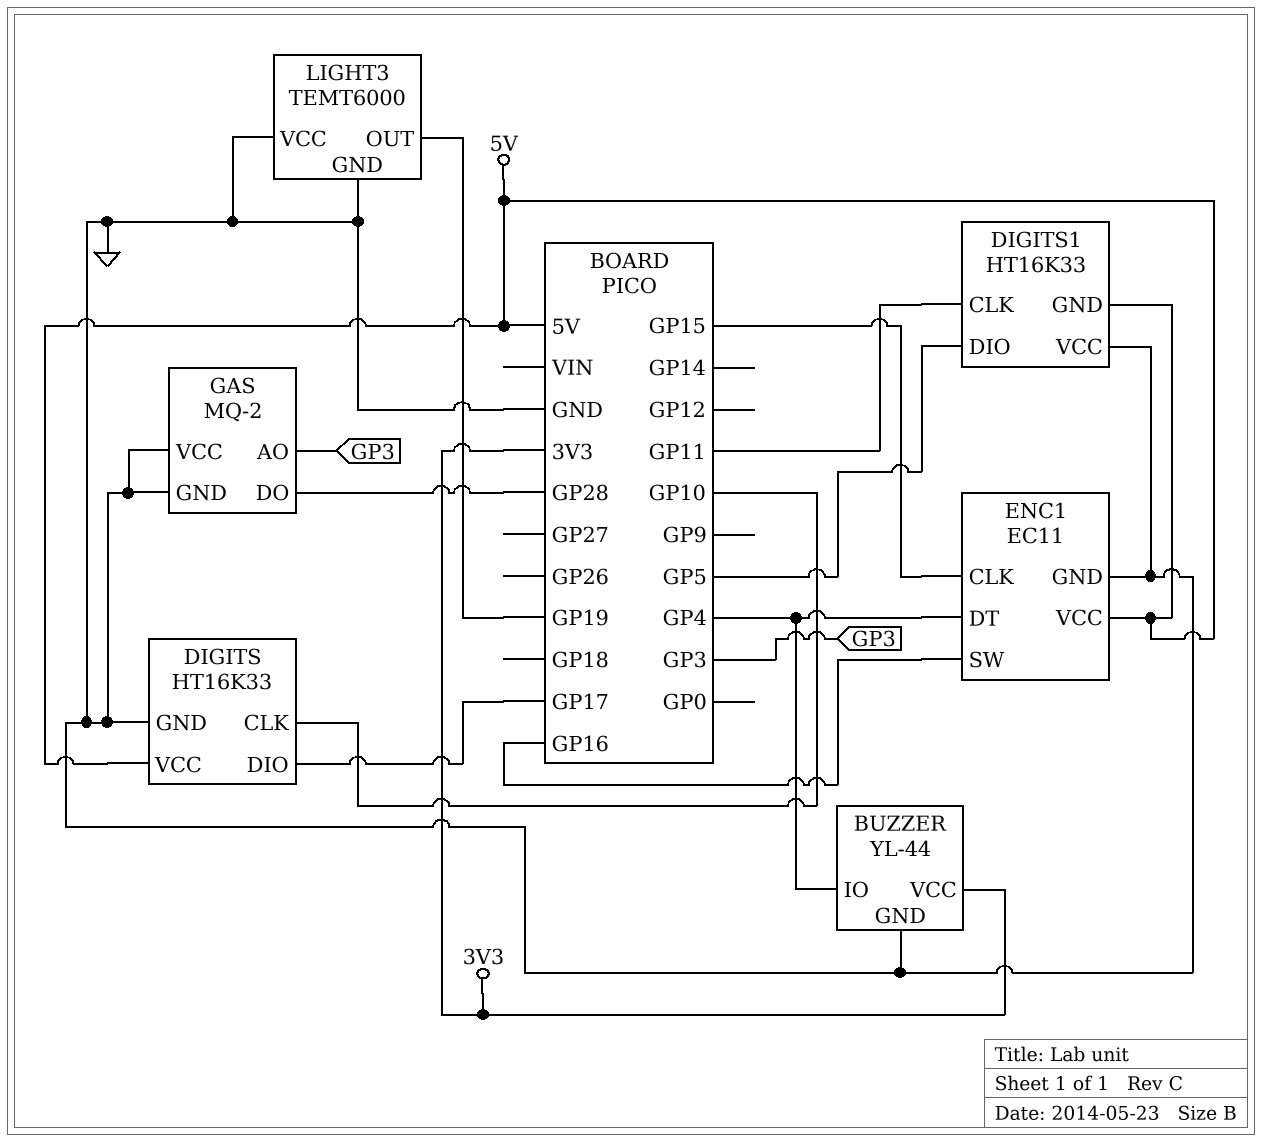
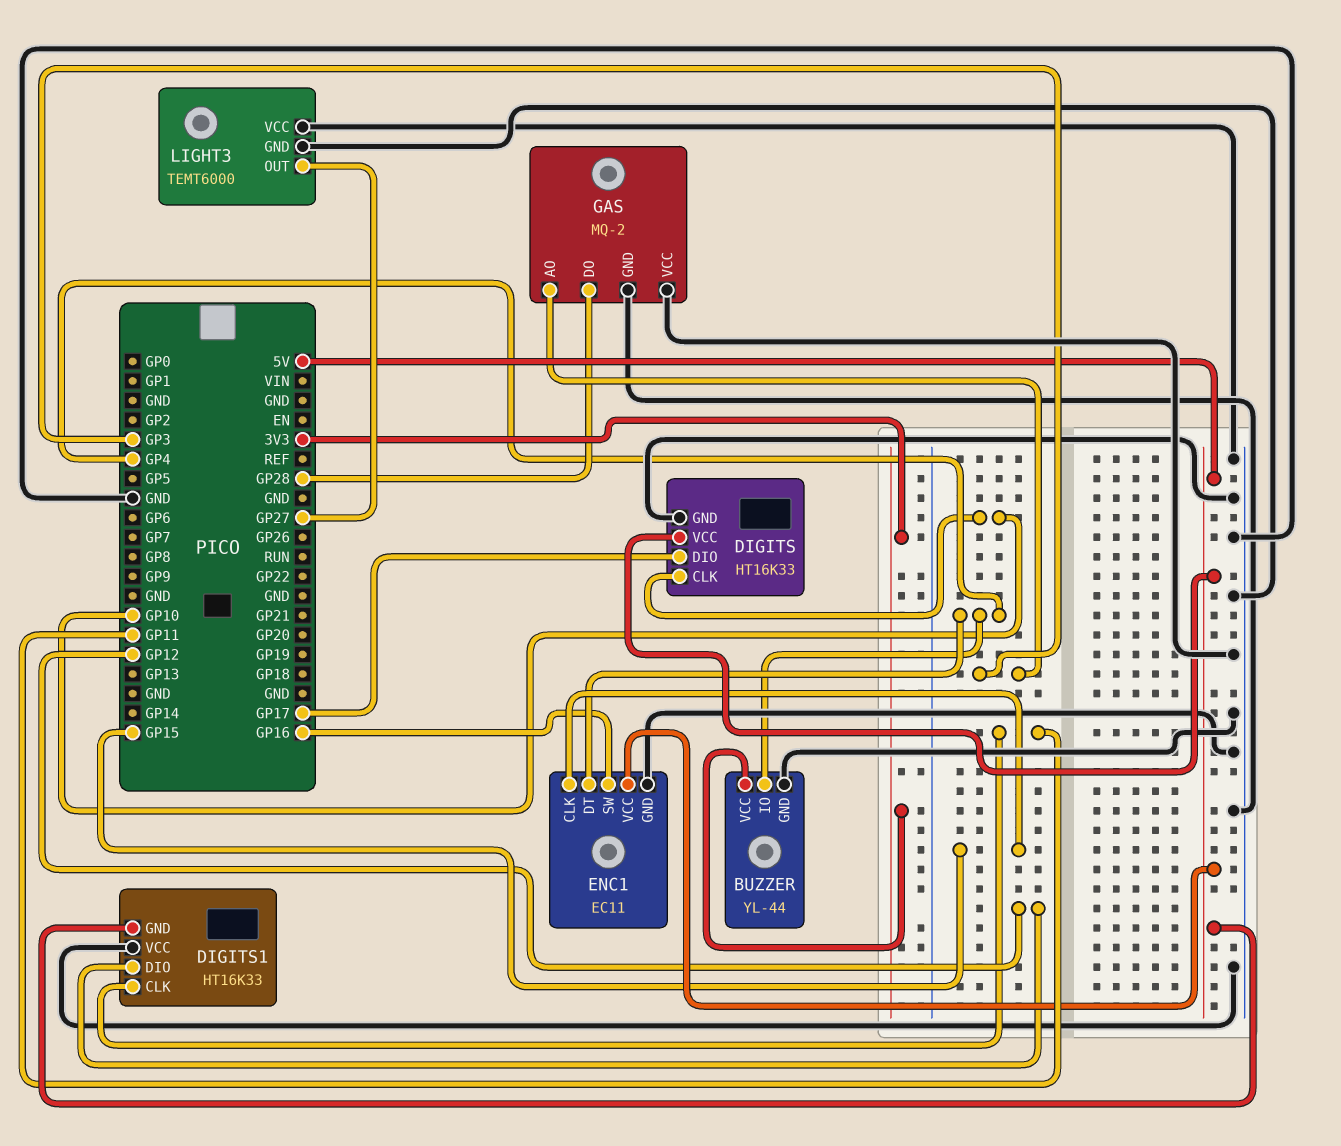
DIGITS1 pin DIO: GP5 -> GP12
LIGHT3 pin OUT: GP19 -> GP27

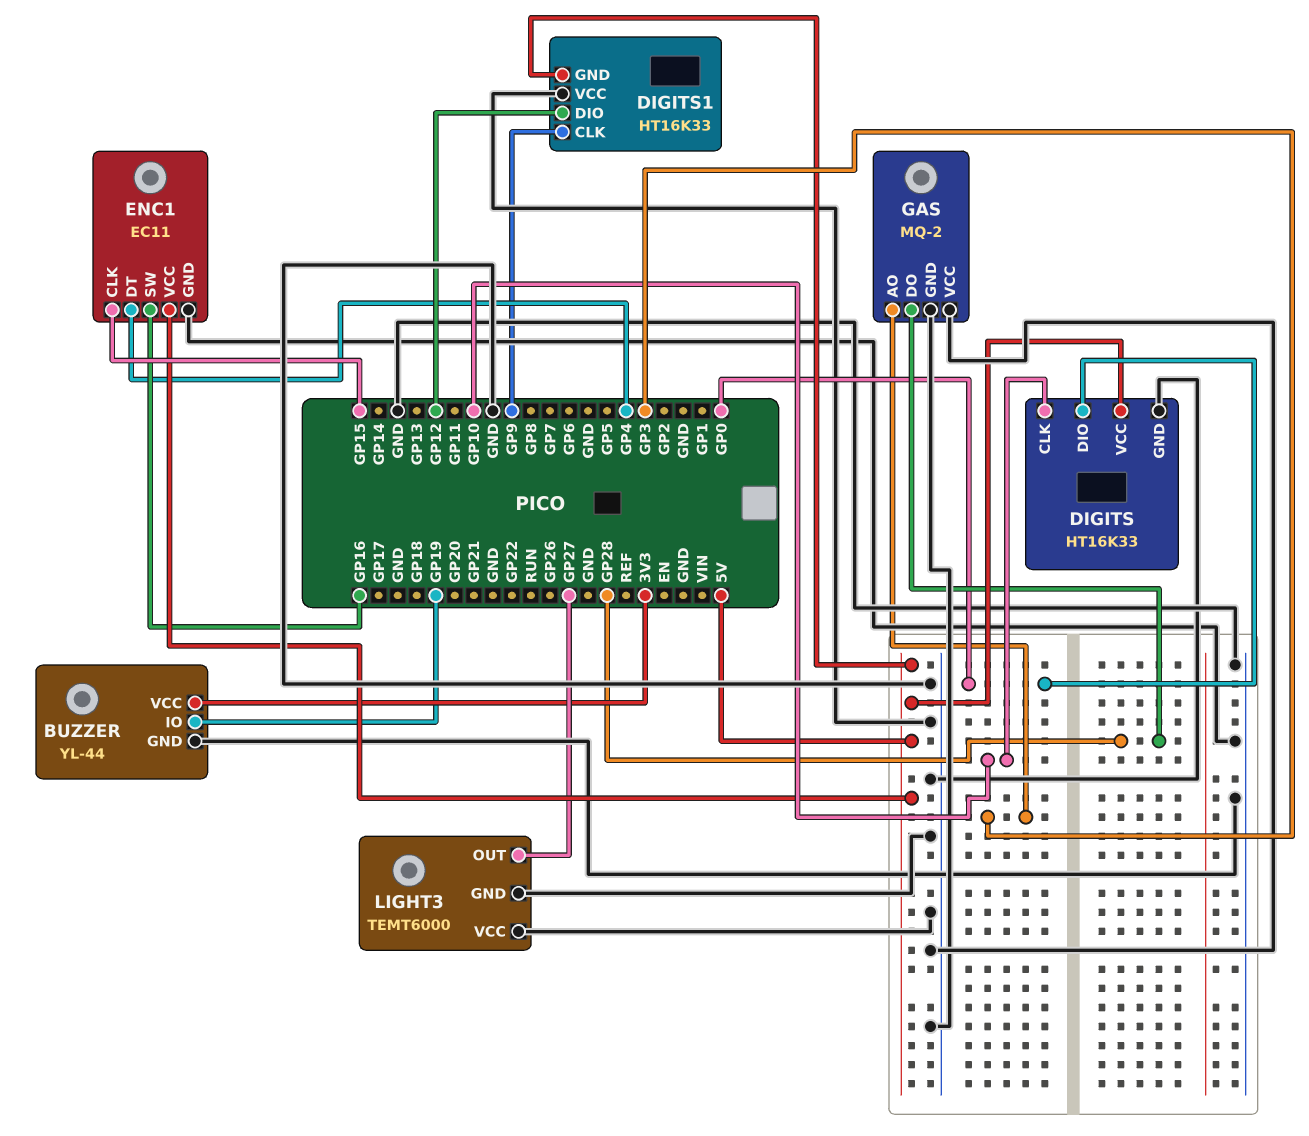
BUZZER pin IO: GP4 -> GP19
DIGITS pin DIO: GP17 -> GP0
DIGITS1 pin CLK: GP11 -> GP9

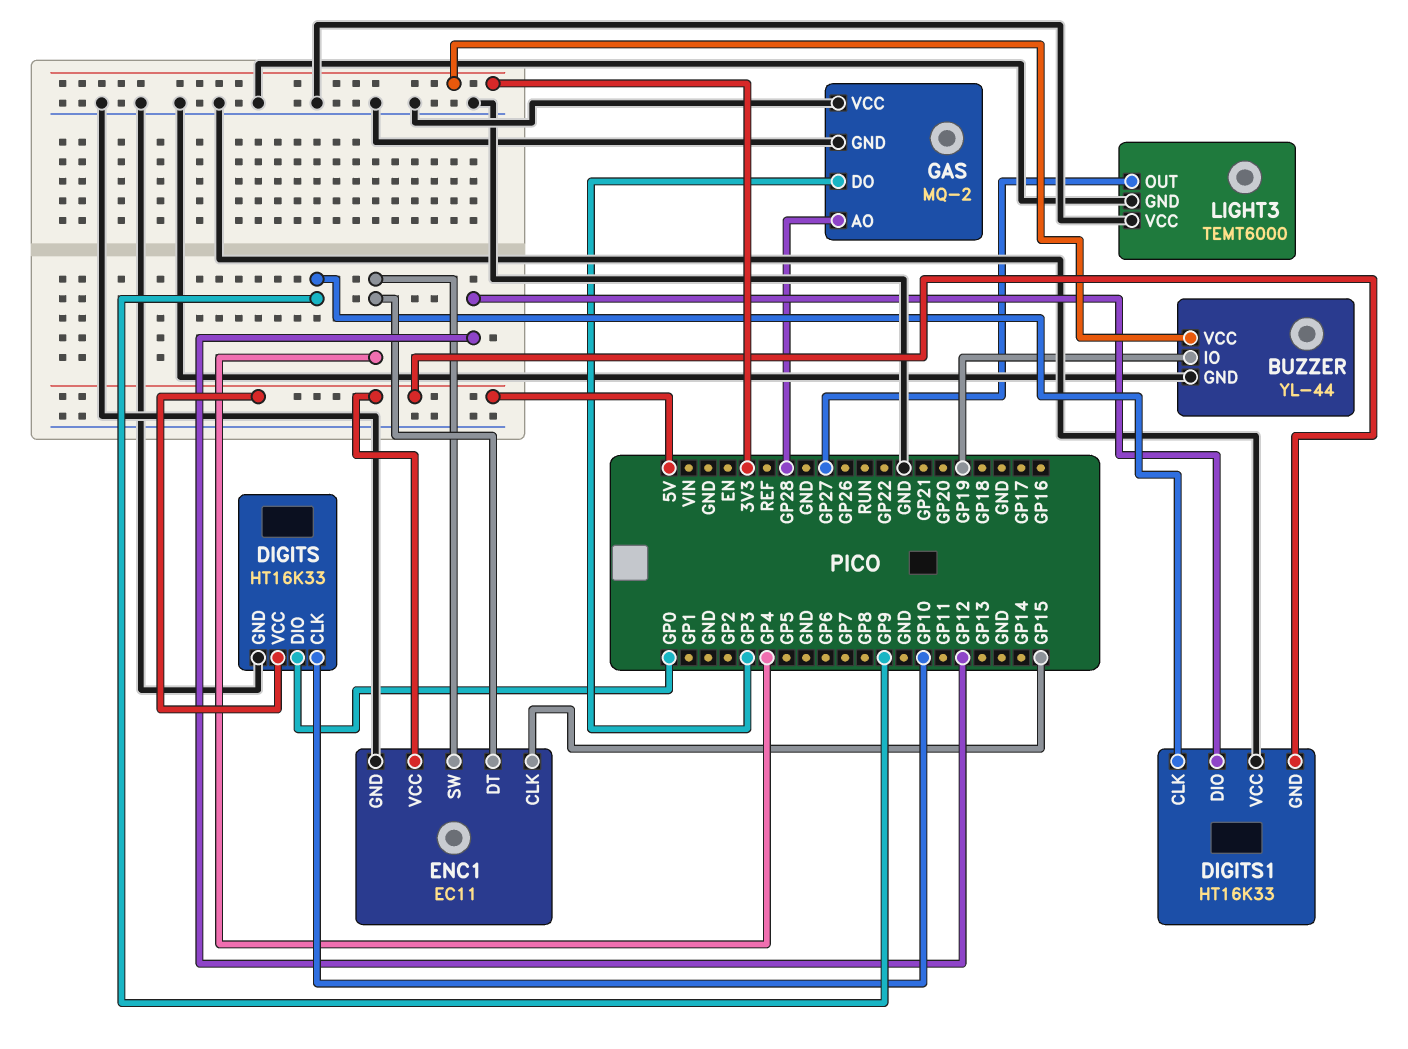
ENC1 pin SW: GP16 -> GP4
GAS pin AO: GP3 -> GP28
GAS pin DO: GP28 -> GP3

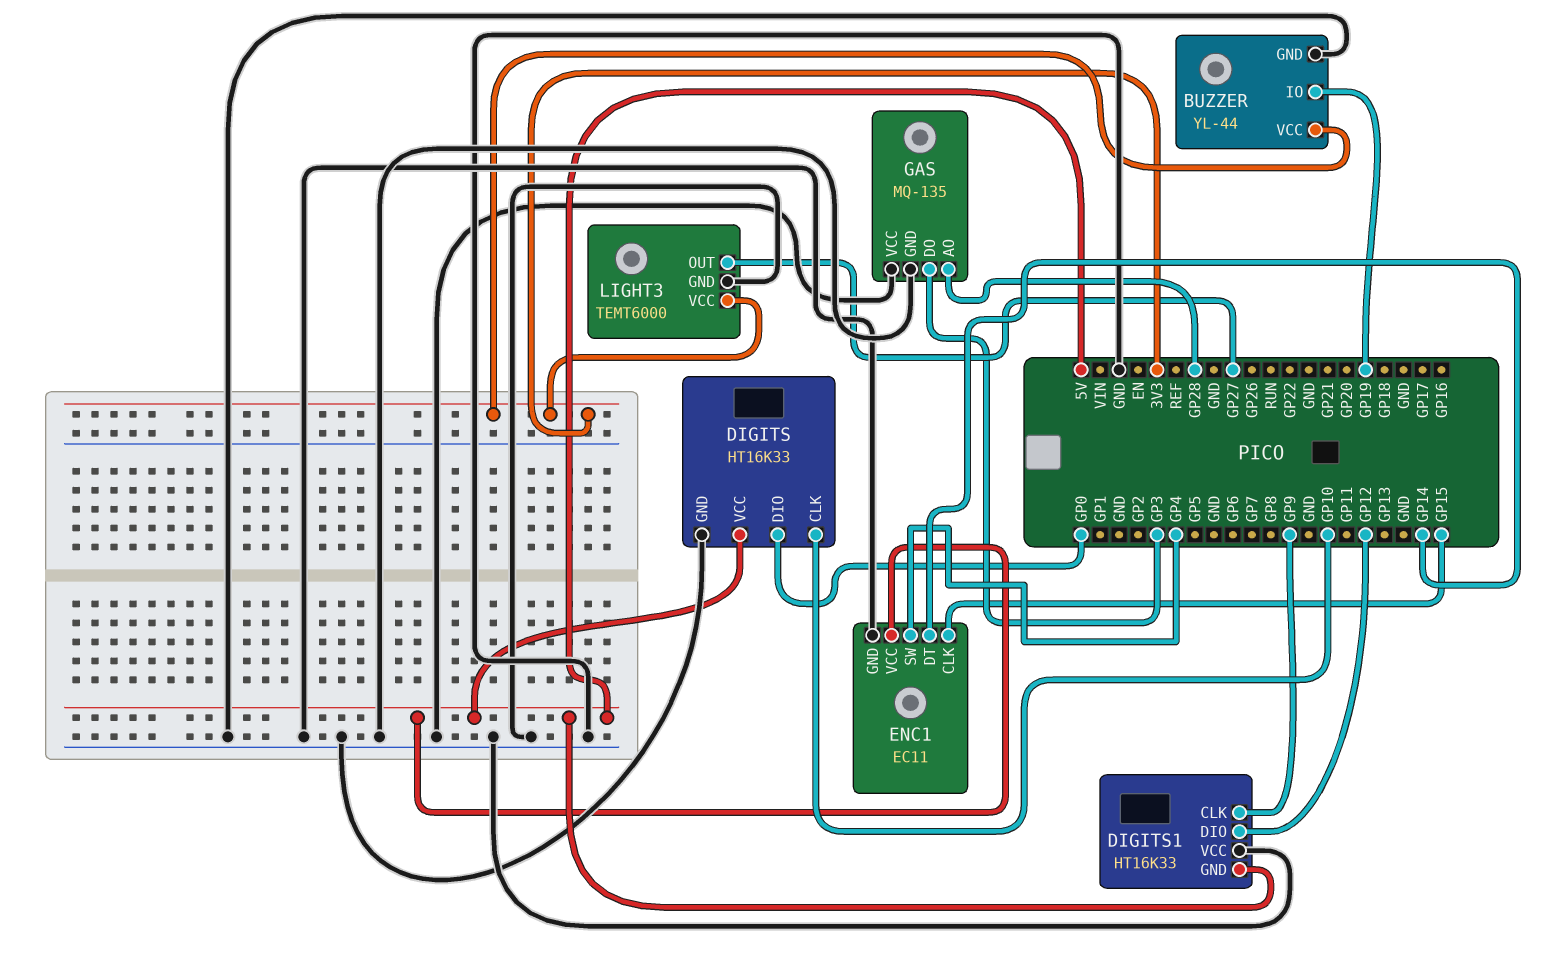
ENC1 pin DT: GP4 -> GP14
GAS: MQ-2 -> MQ-135
LIGHT3 pin VCC: GND -> 3V3

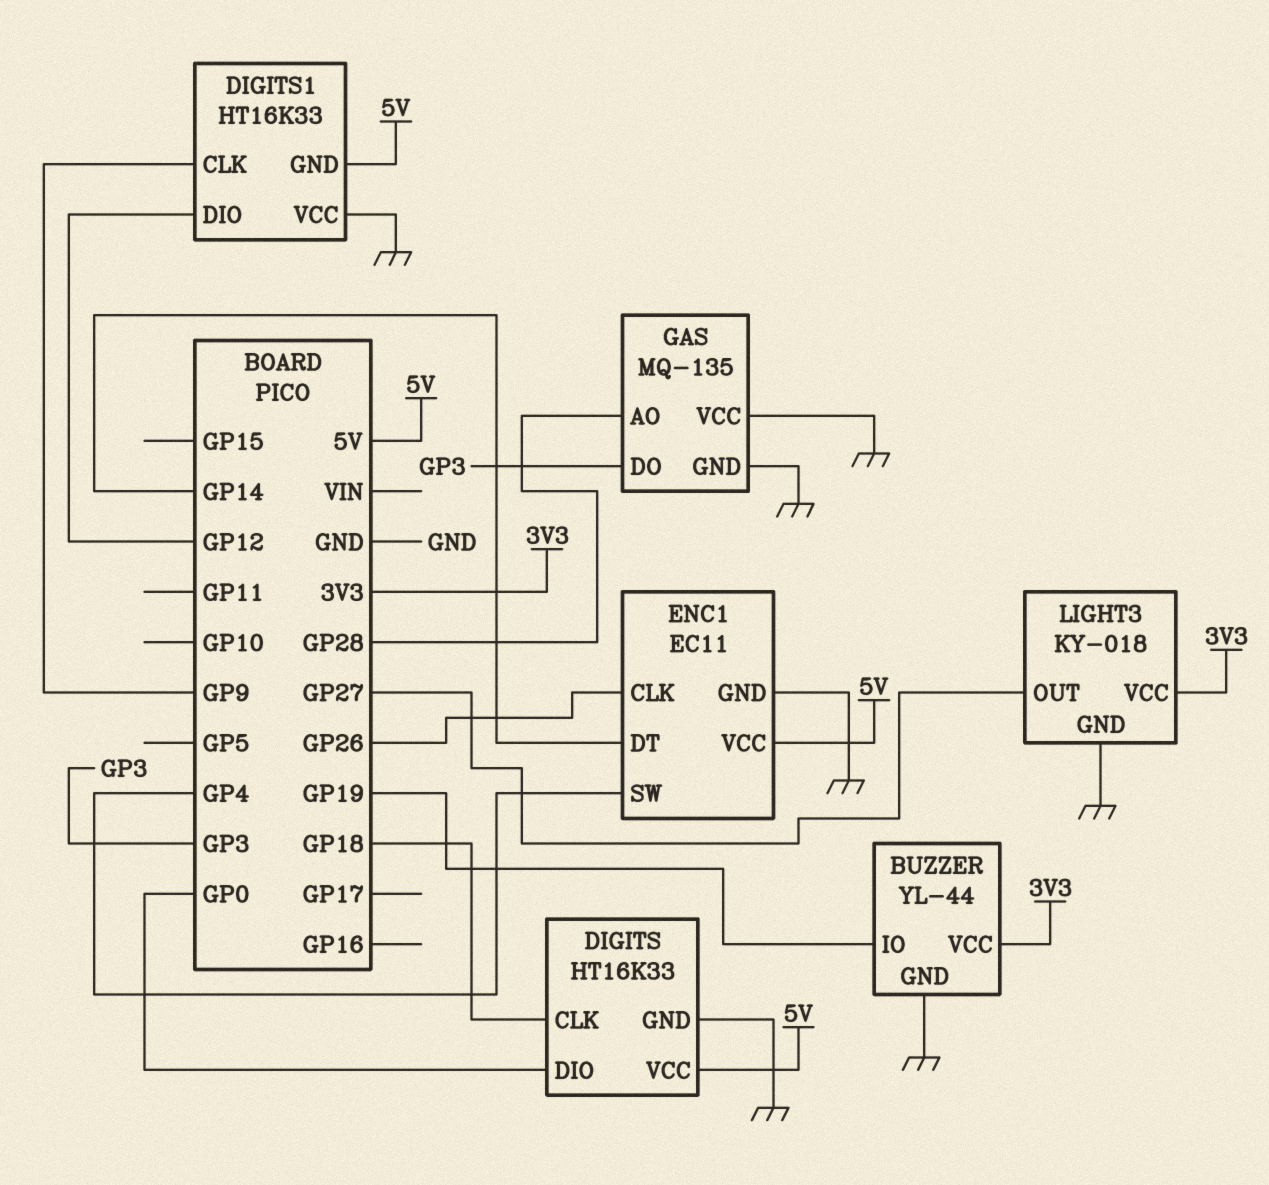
DIGITS pin CLK: GP10 -> GP18
ENC1 pin CLK: GP15 -> GP26
LIGHT3: TEMT6000 -> KY-018

